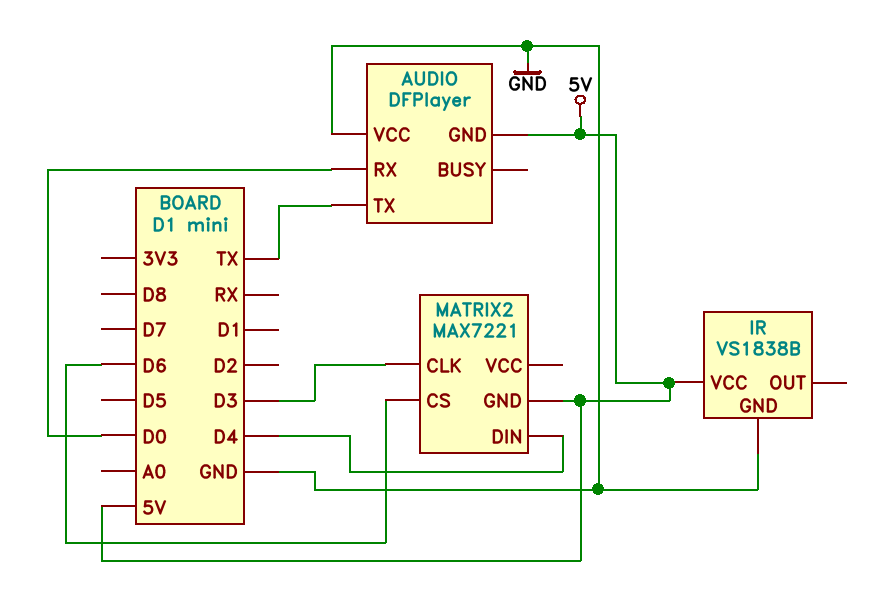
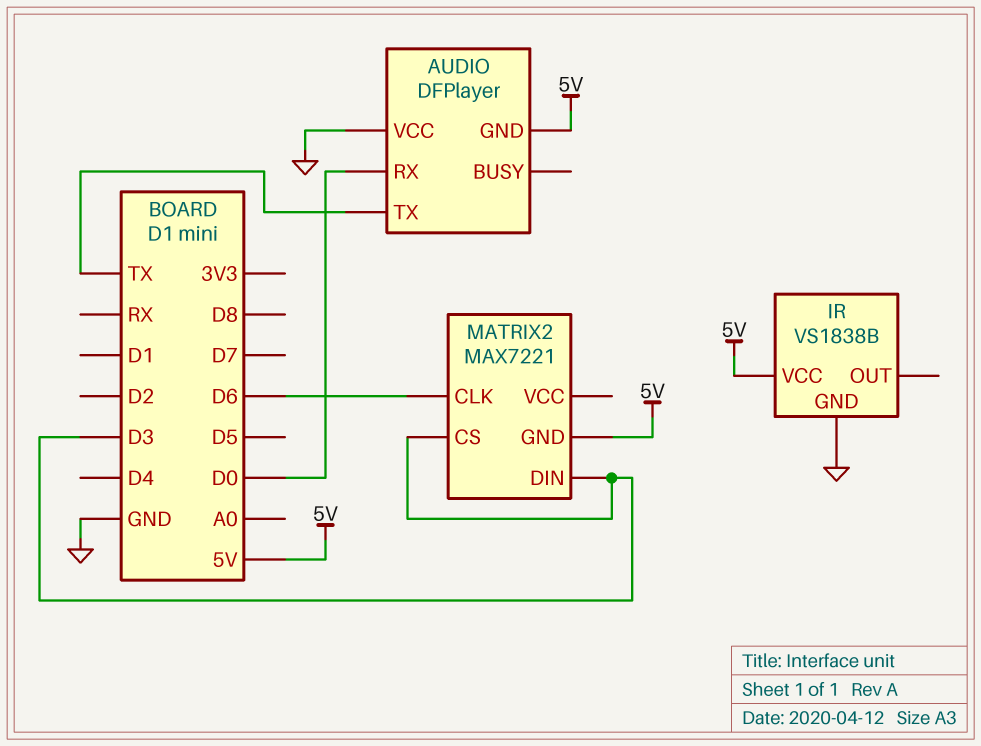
MATRIX2 pin CLK: D3 -> D6
MATRIX2 pin CS: D6 -> D3
MATRIX2 pin DIN: D4 -> D3

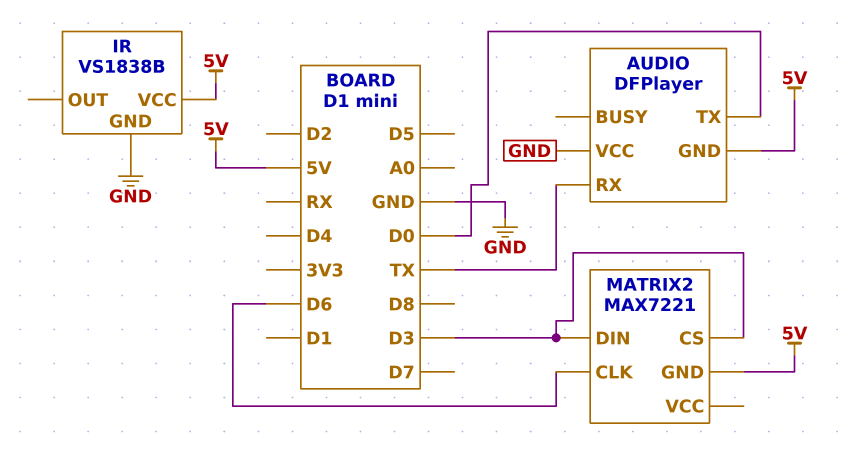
AUDIO pin RX: D0 -> TX
AUDIO pin TX: TX -> D0

